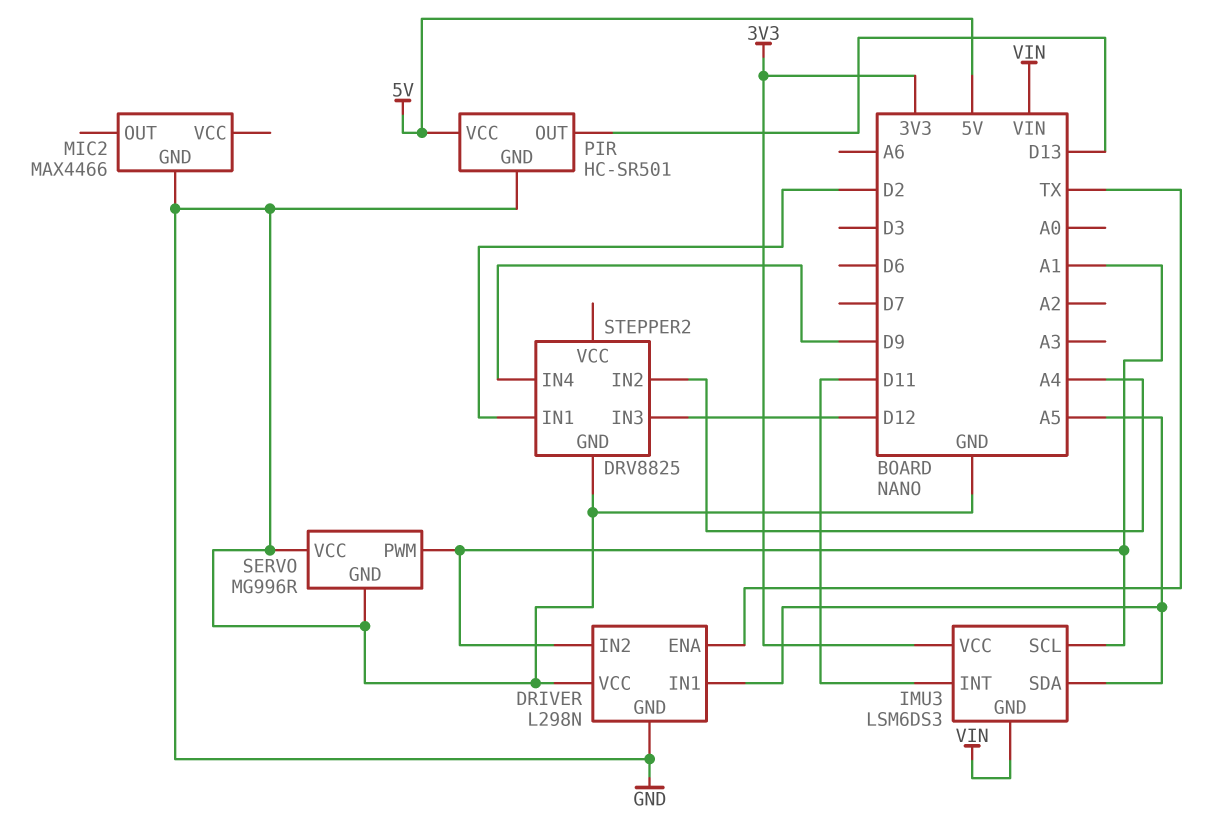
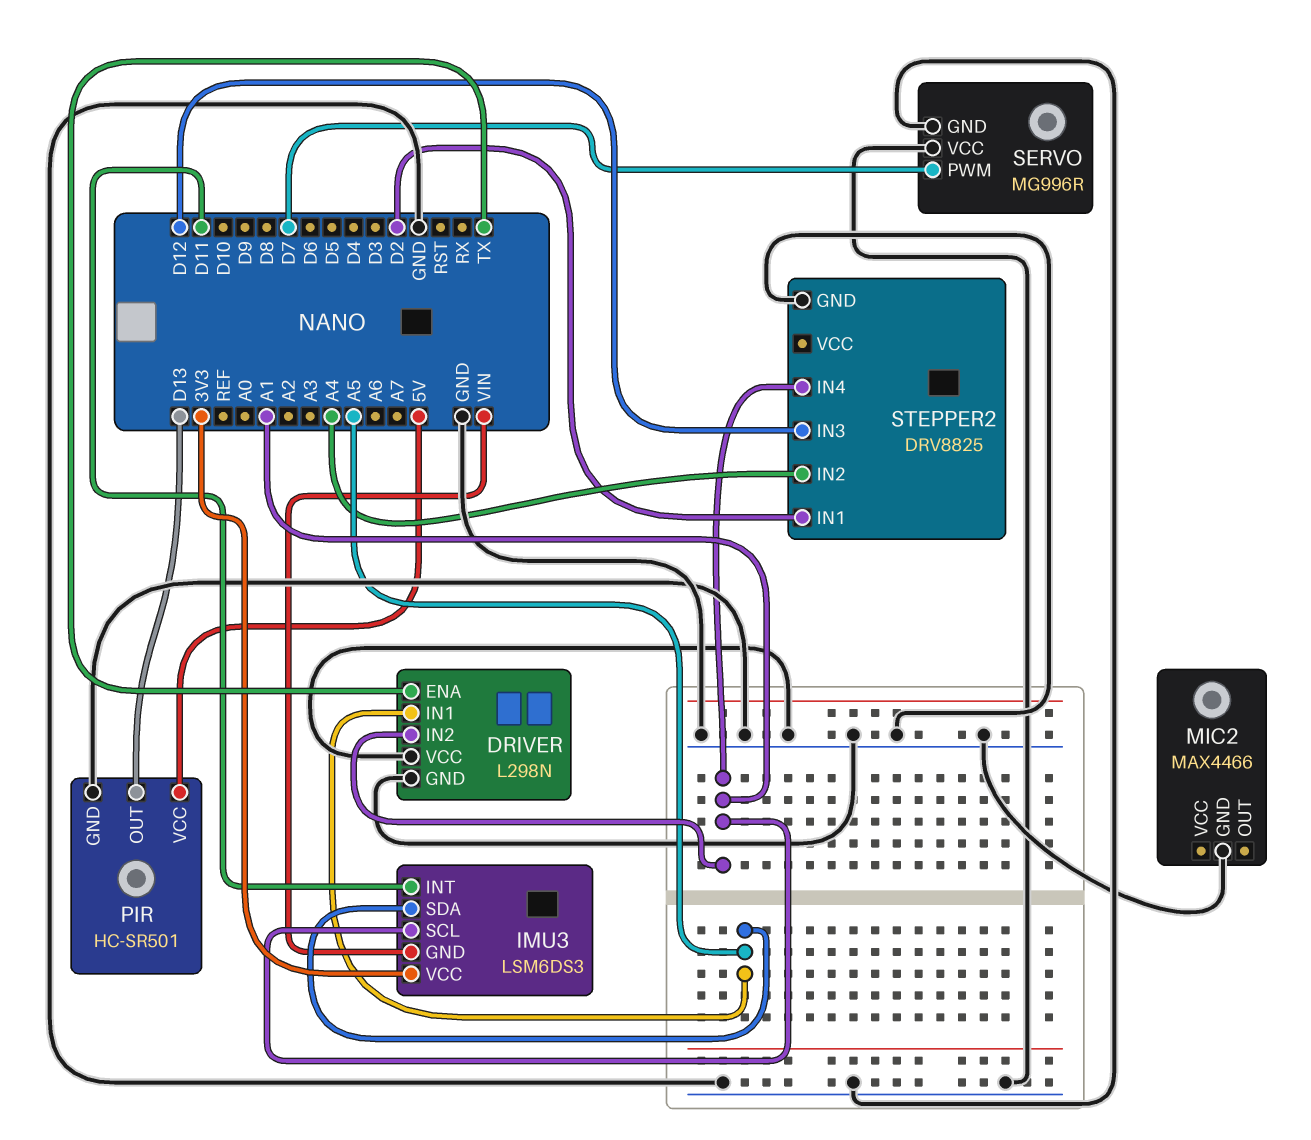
SERVO pin PWM: A1 -> D7
STEPPER2 pin IN4: D9 -> A1

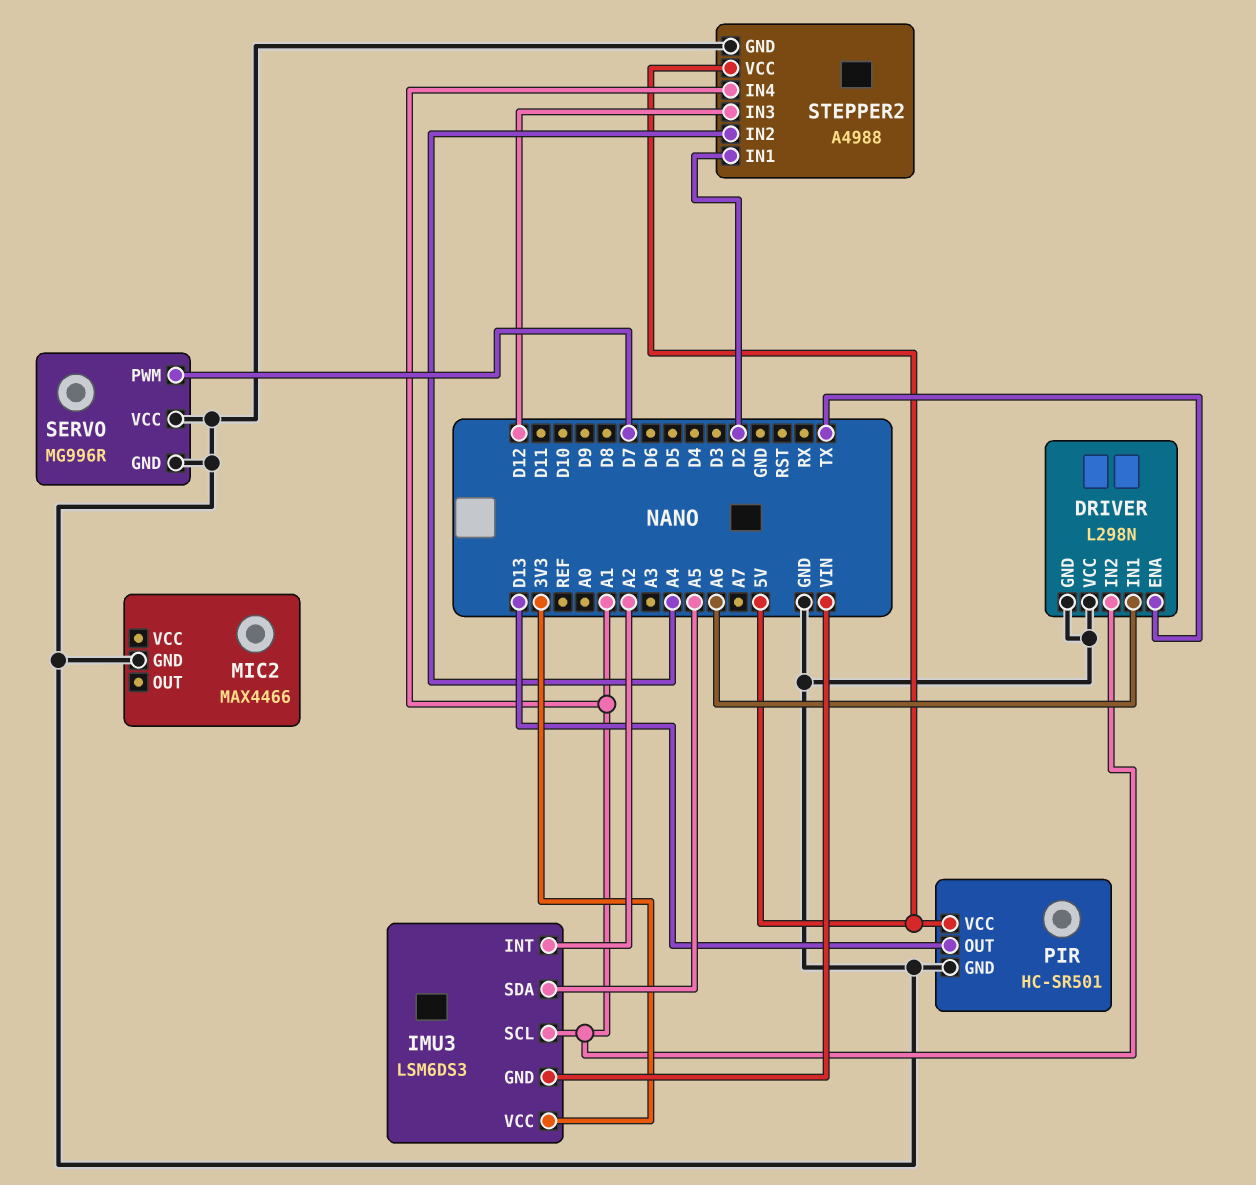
DRIVER pin IN1: A5 -> A6
IMU3 pin INT: D11 -> A2
STEPPER2: DRV8825 -> A4988
STEPPER2 pin VCC: none -> 5V

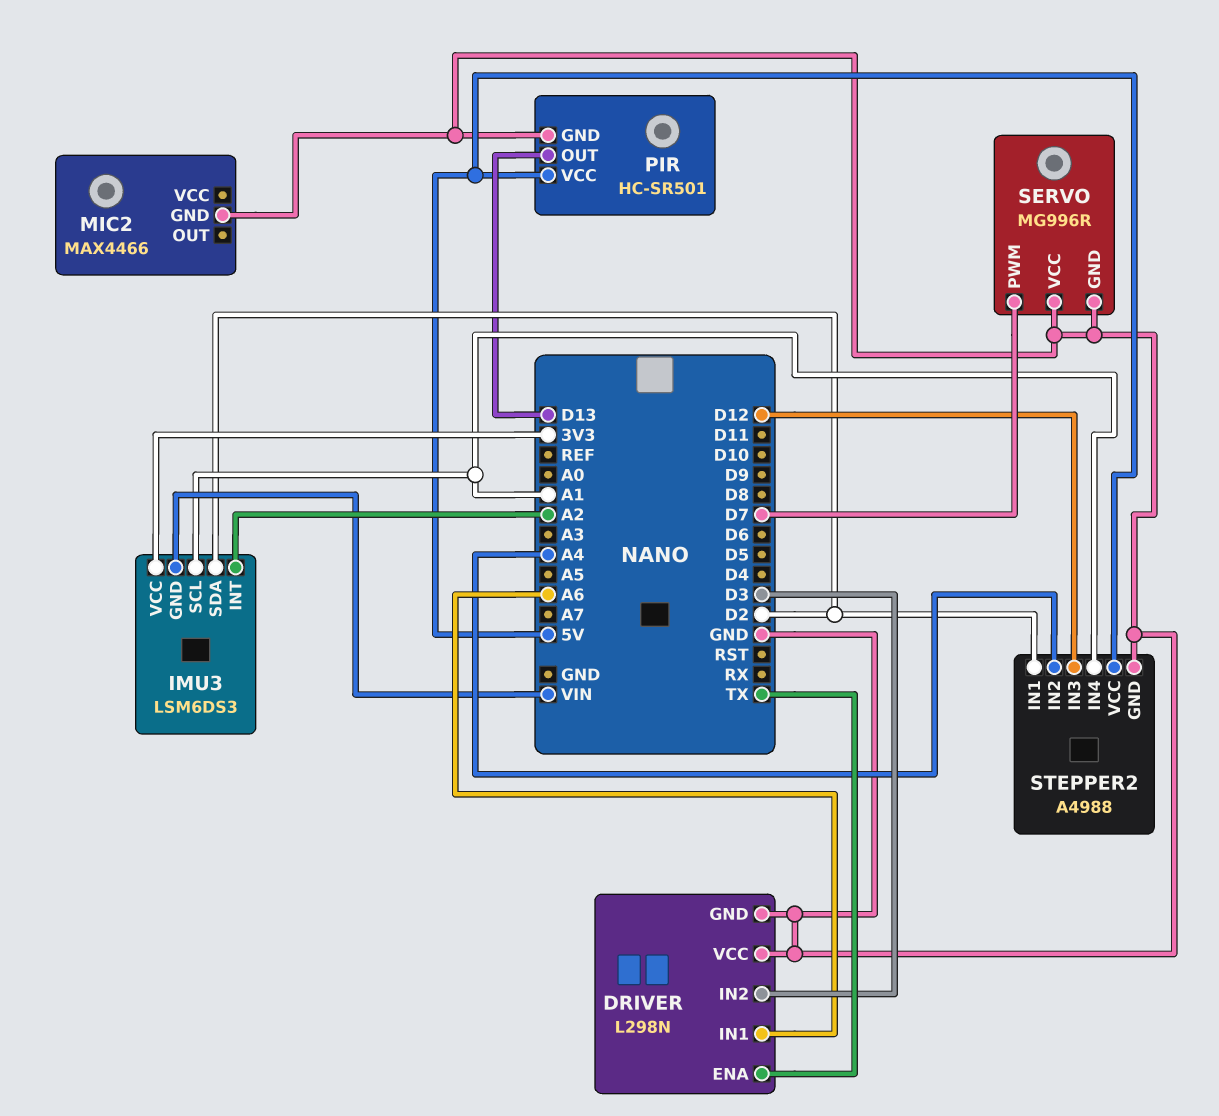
DRIVER pin IN2: A1 -> D3
IMU3 pin SDA: A5 -> D2

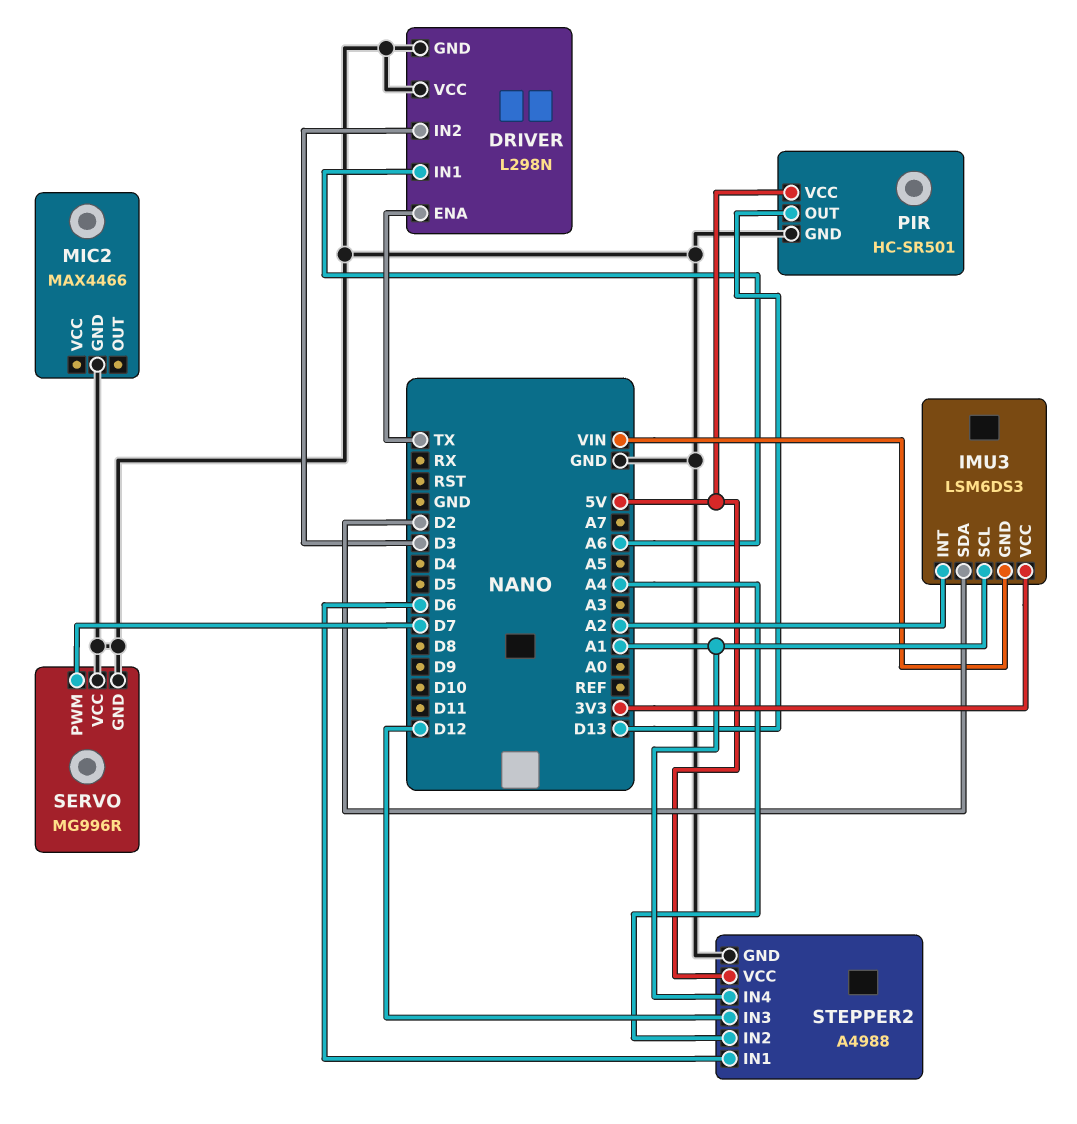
STEPPER2 pin IN1: D2 -> D6

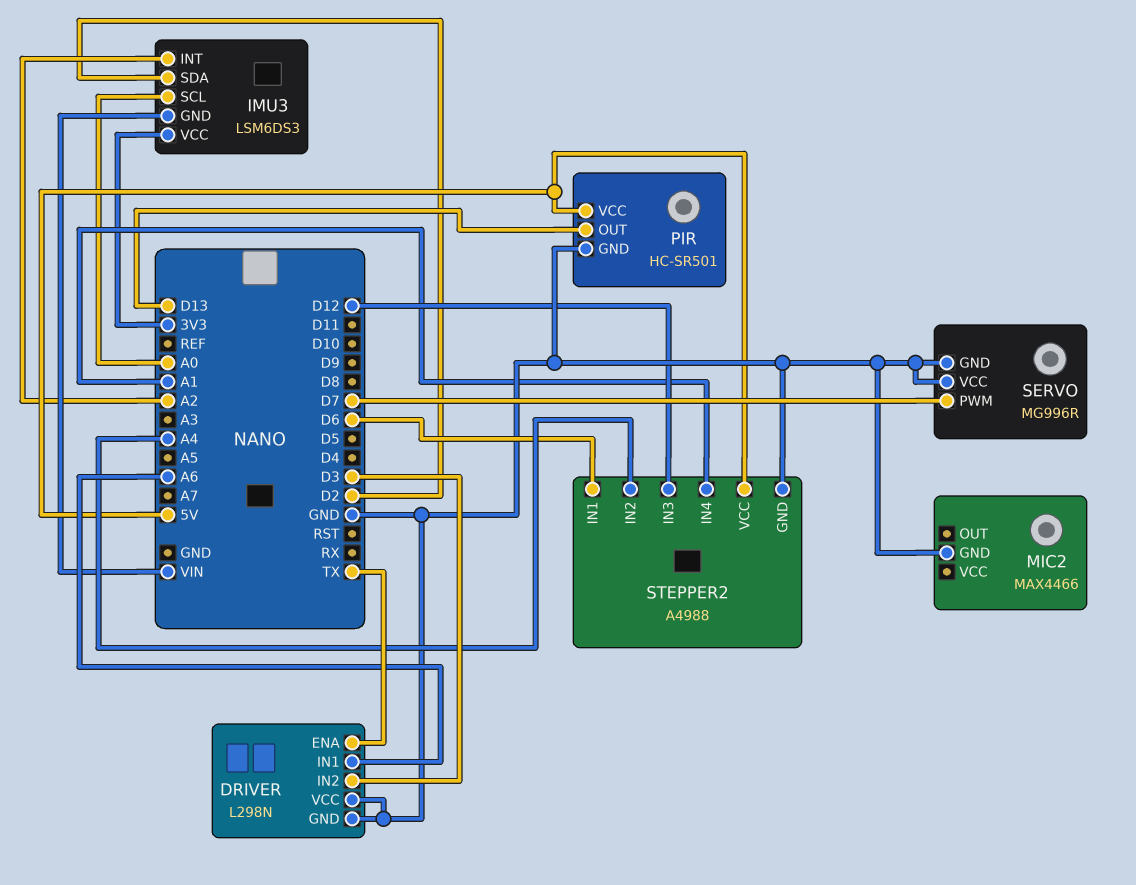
IMU3 pin SCL: A1 -> A0

